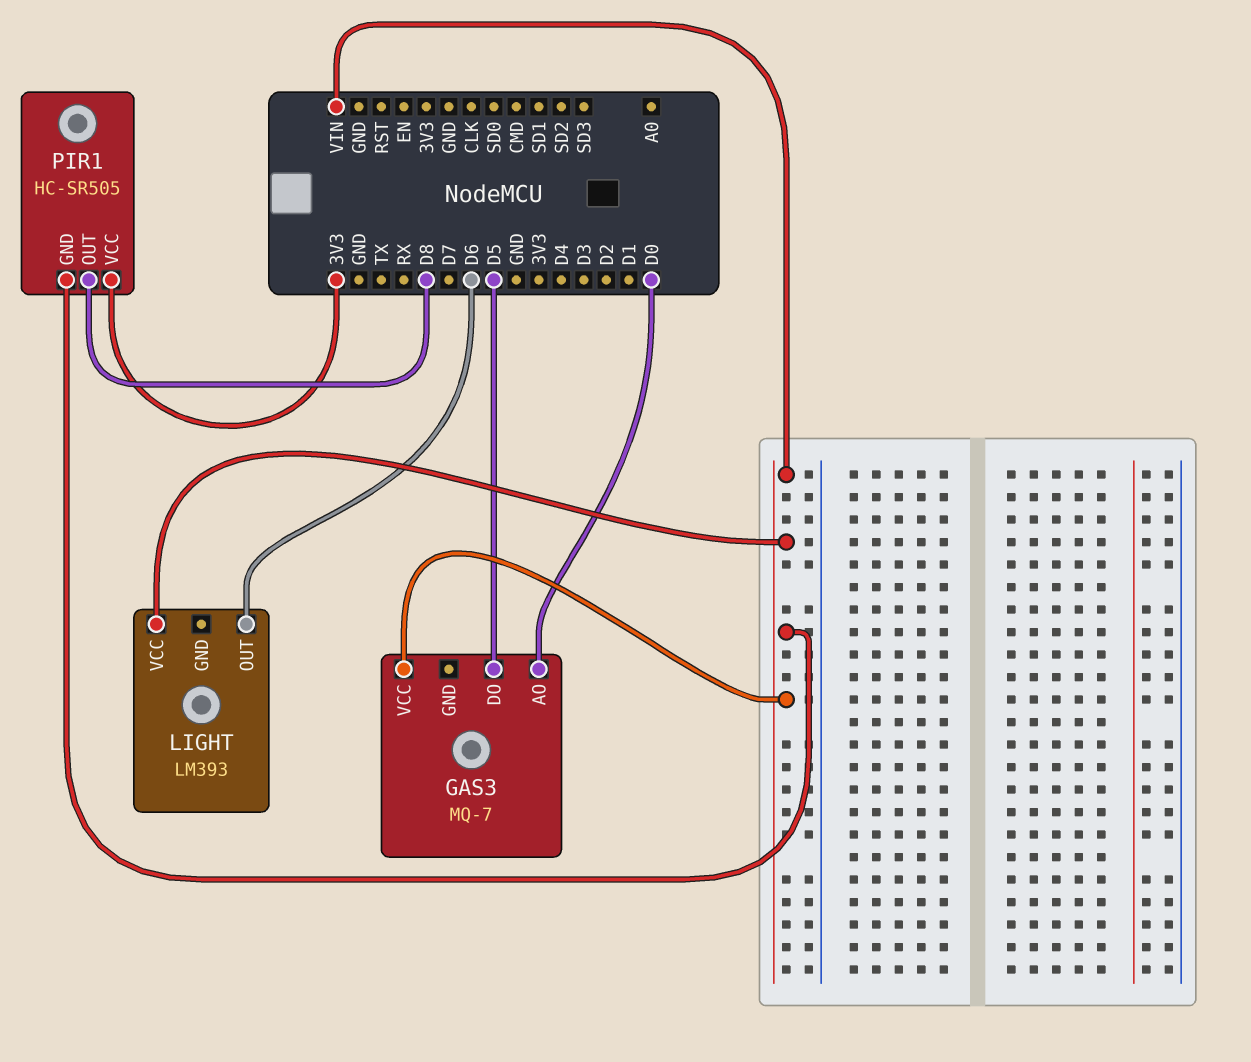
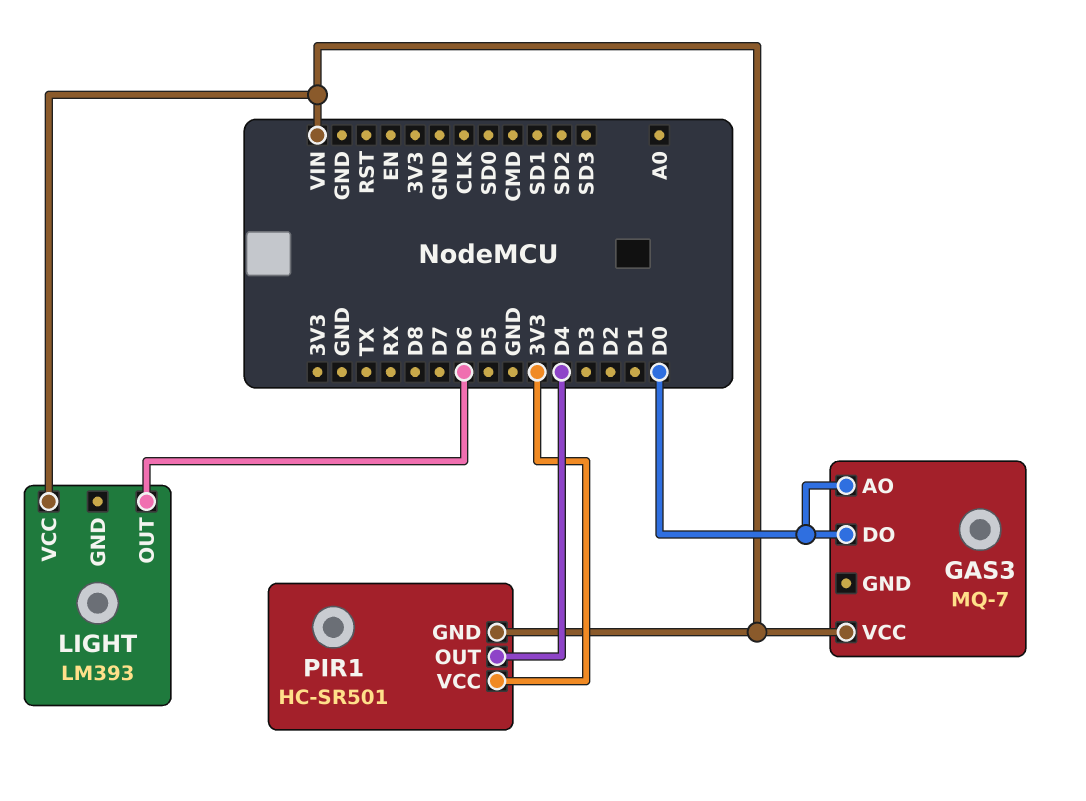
GAS3 pin DO: D5 -> D0
PIR1: HC-SR505 -> HC-SR501
PIR1 pin OUT: D8 -> D4

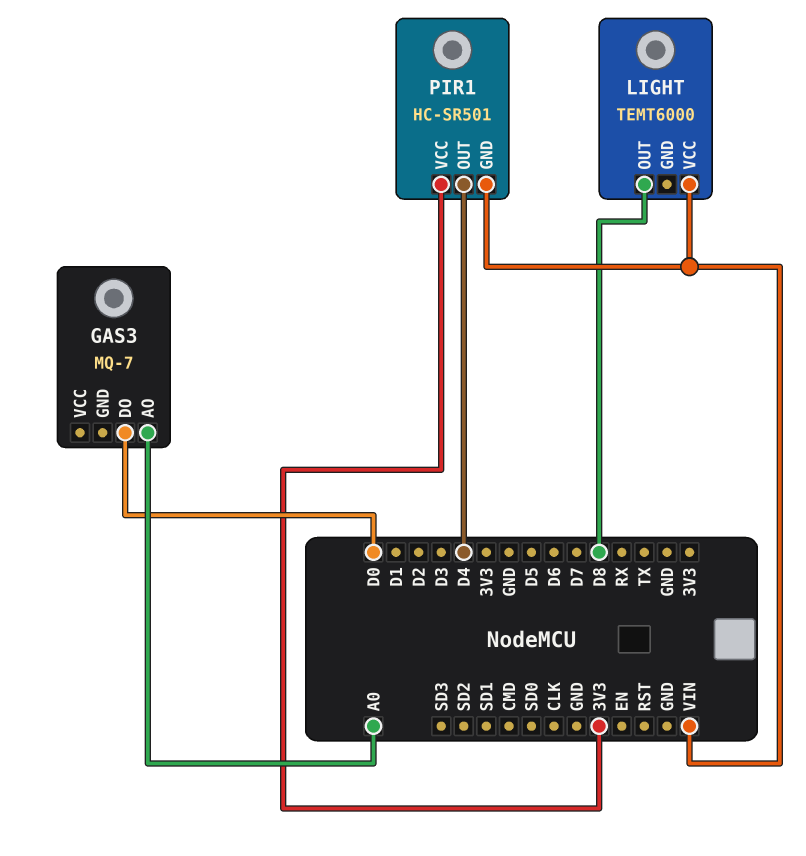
GAS3 pin AO: D0 -> A0
GAS3 pin VCC: VIN -> none
LIGHT: LM393 -> TEMT6000
LIGHT pin OUT: D6 -> D8

